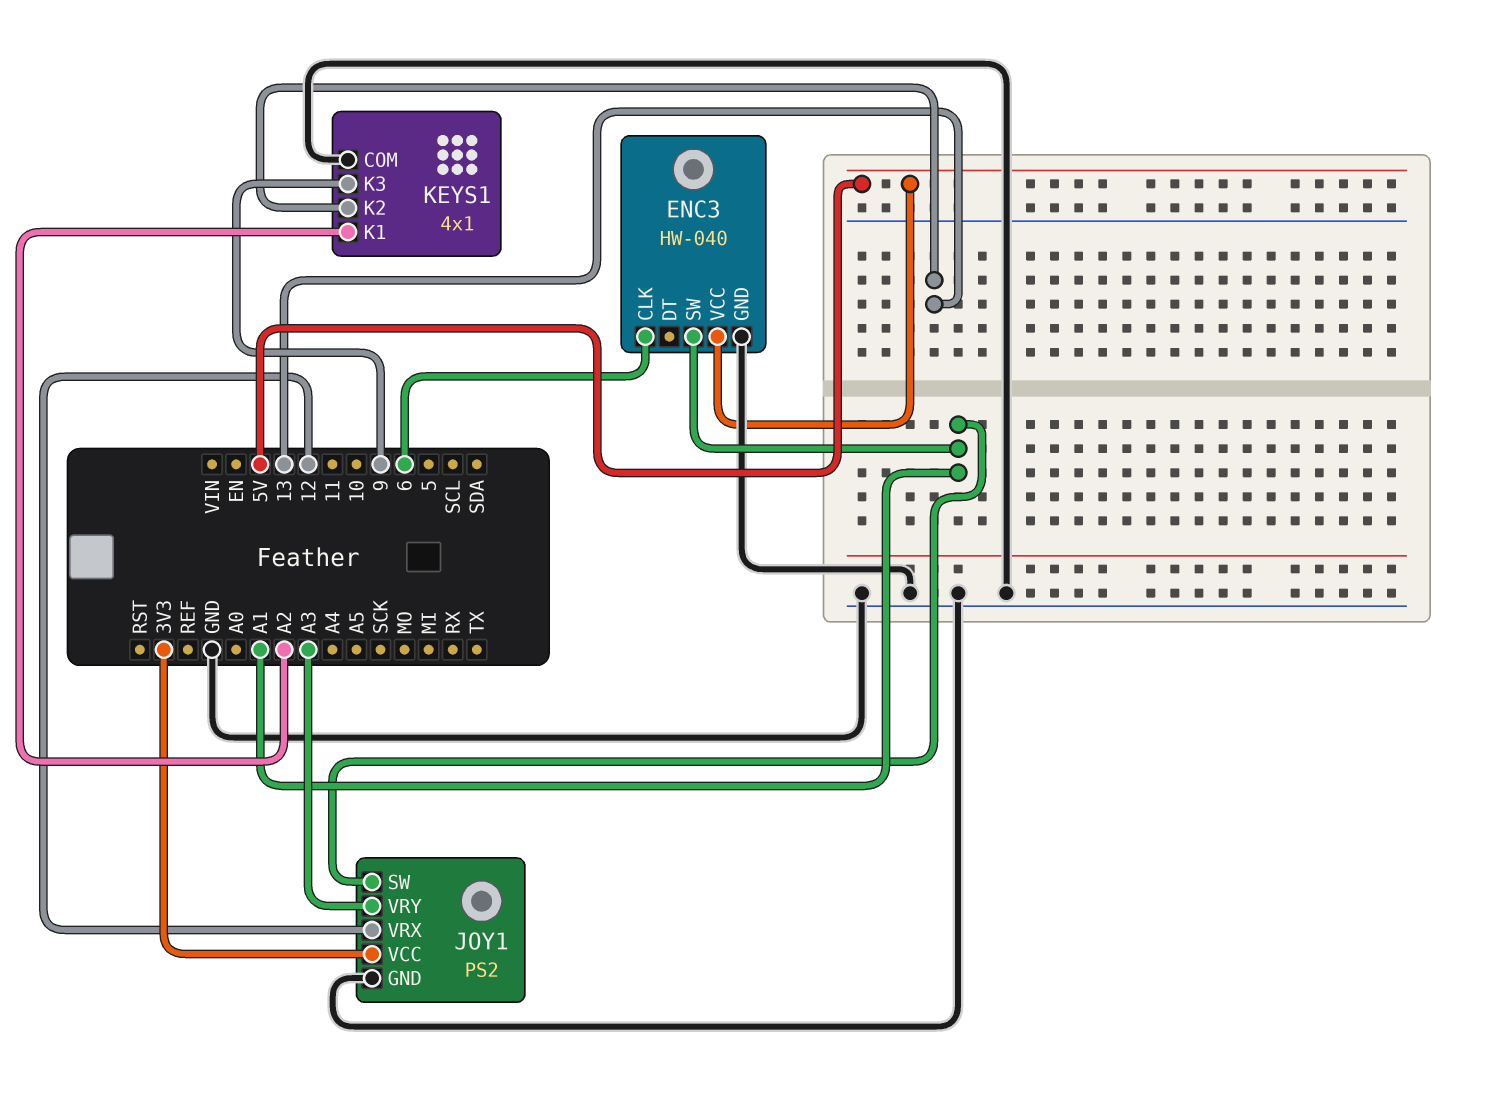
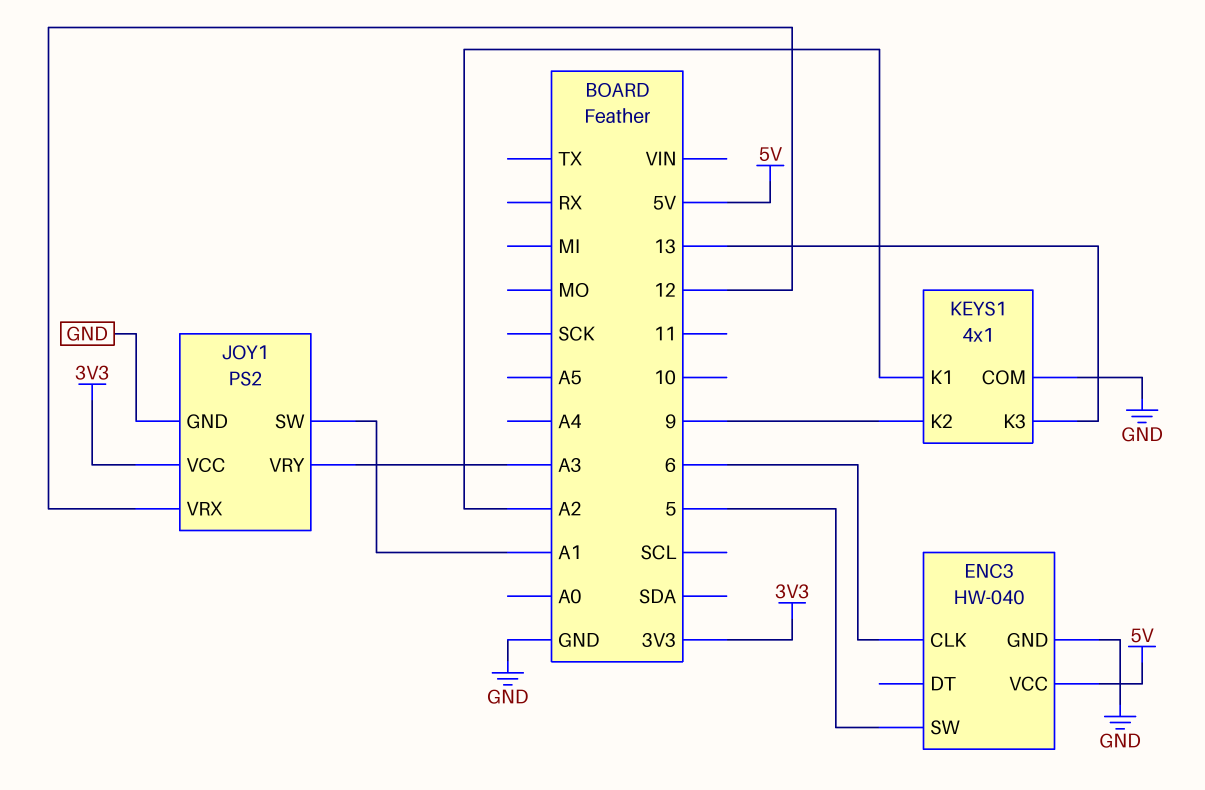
ENC3 pin SW: A1 -> 5
KEYS1 pin K2: 13 -> 9
KEYS1 pin K3: 9 -> 13

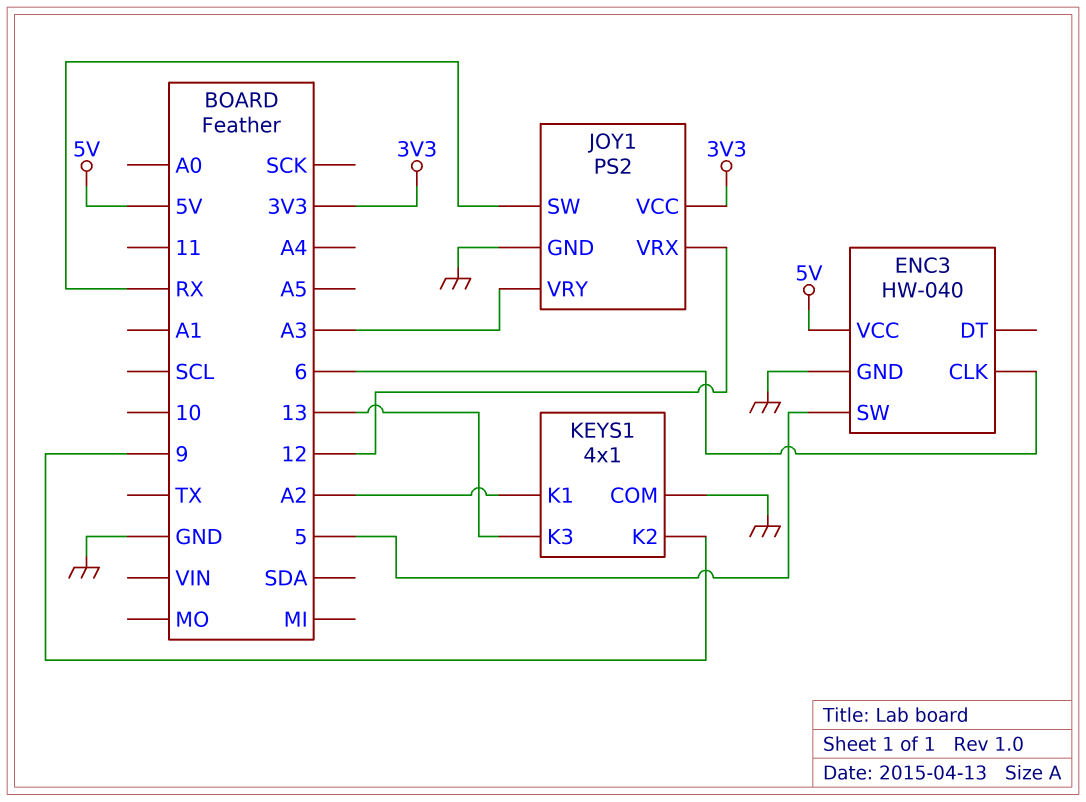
JOY1 pin SW: A1 -> RX

